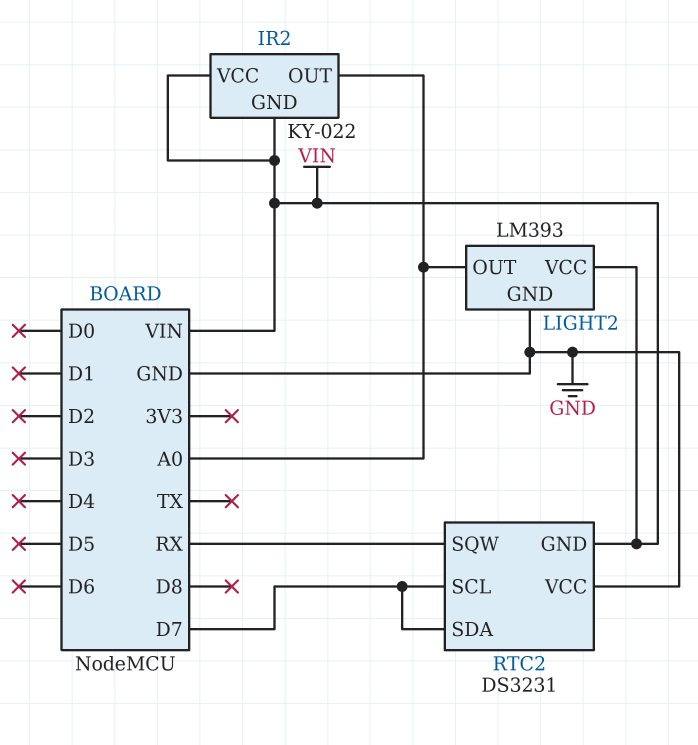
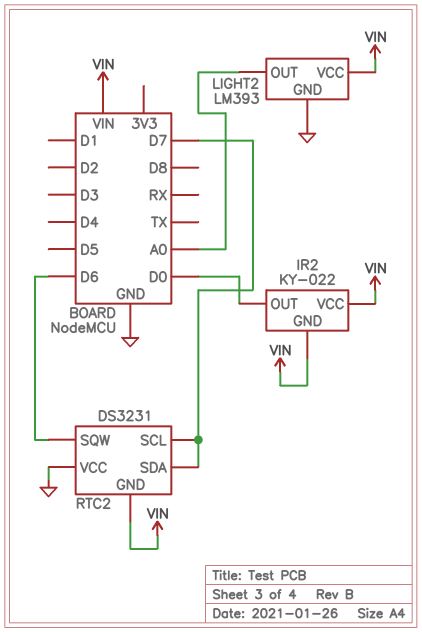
IR2 pin OUT: A0 -> D0
RTC2 pin SQW: RX -> D6

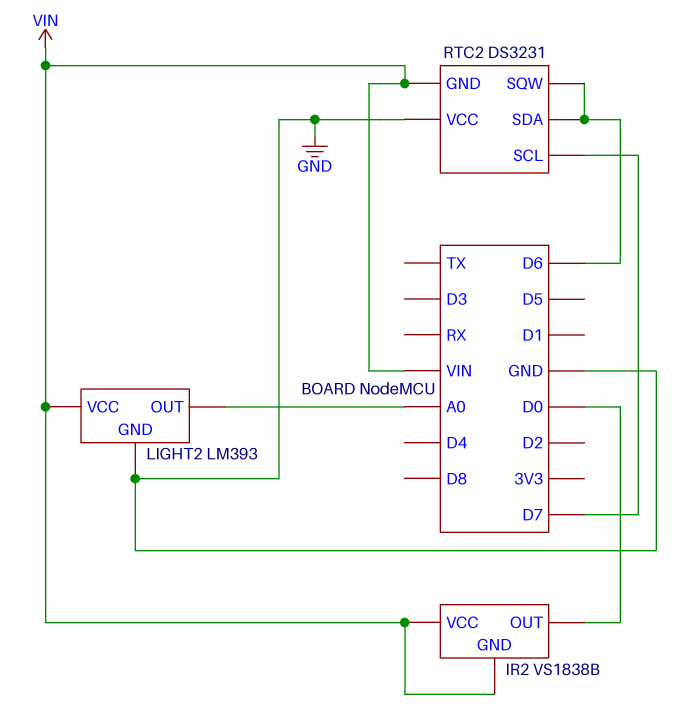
IR2: KY-022 -> VS1838B
RTC2 pin SDA: D7 -> D6

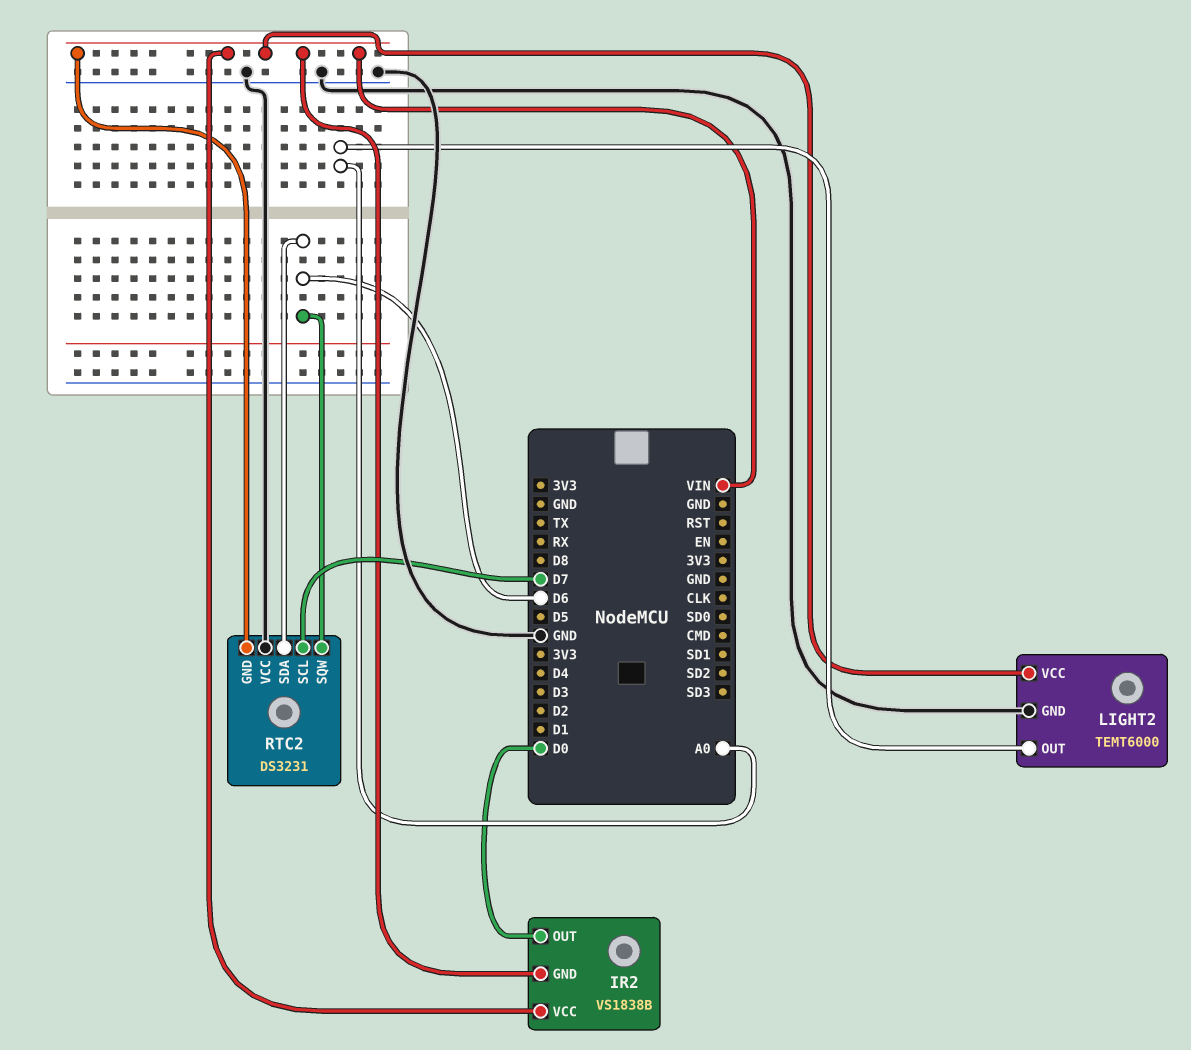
LIGHT2: LM393 -> TEMT6000

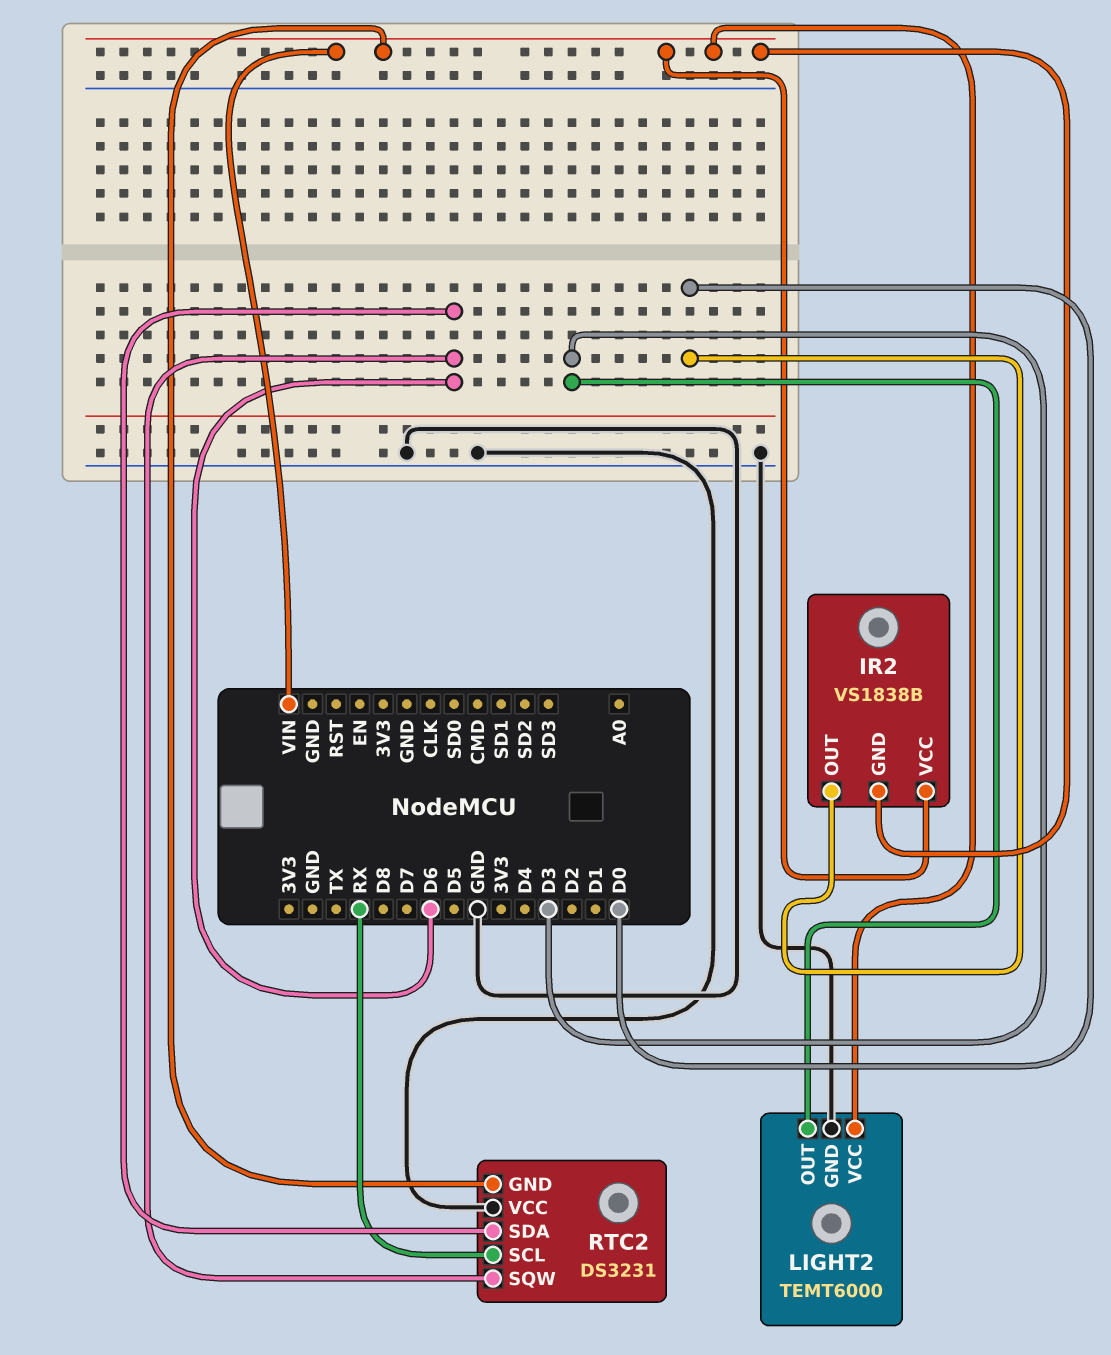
LIGHT2 pin OUT: A0 -> D3
RTC2 pin SCL: D7 -> RX

